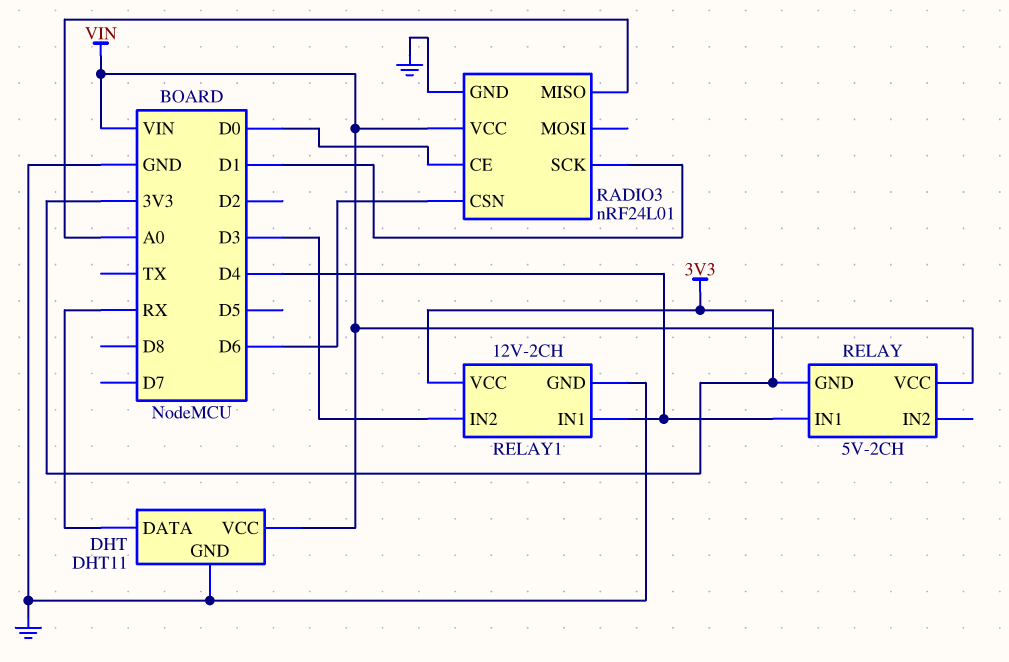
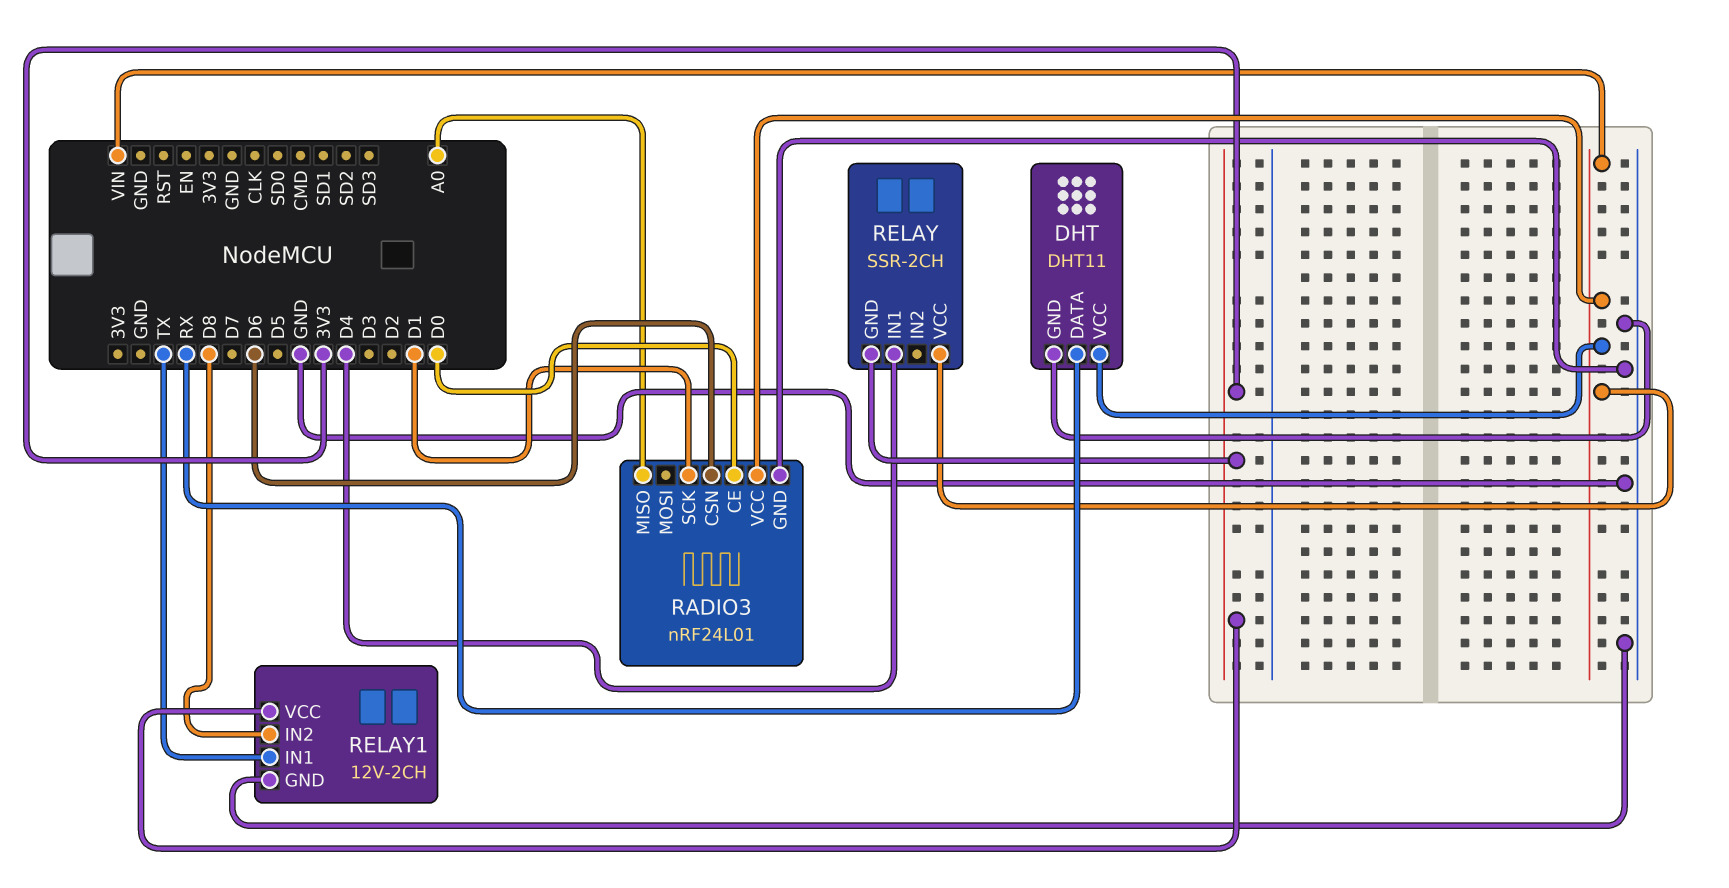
RELAY: 5V-2CH -> SSR-2CH
RELAY1 pin IN1: D4 -> TX
RELAY1 pin IN2: D3 -> D8

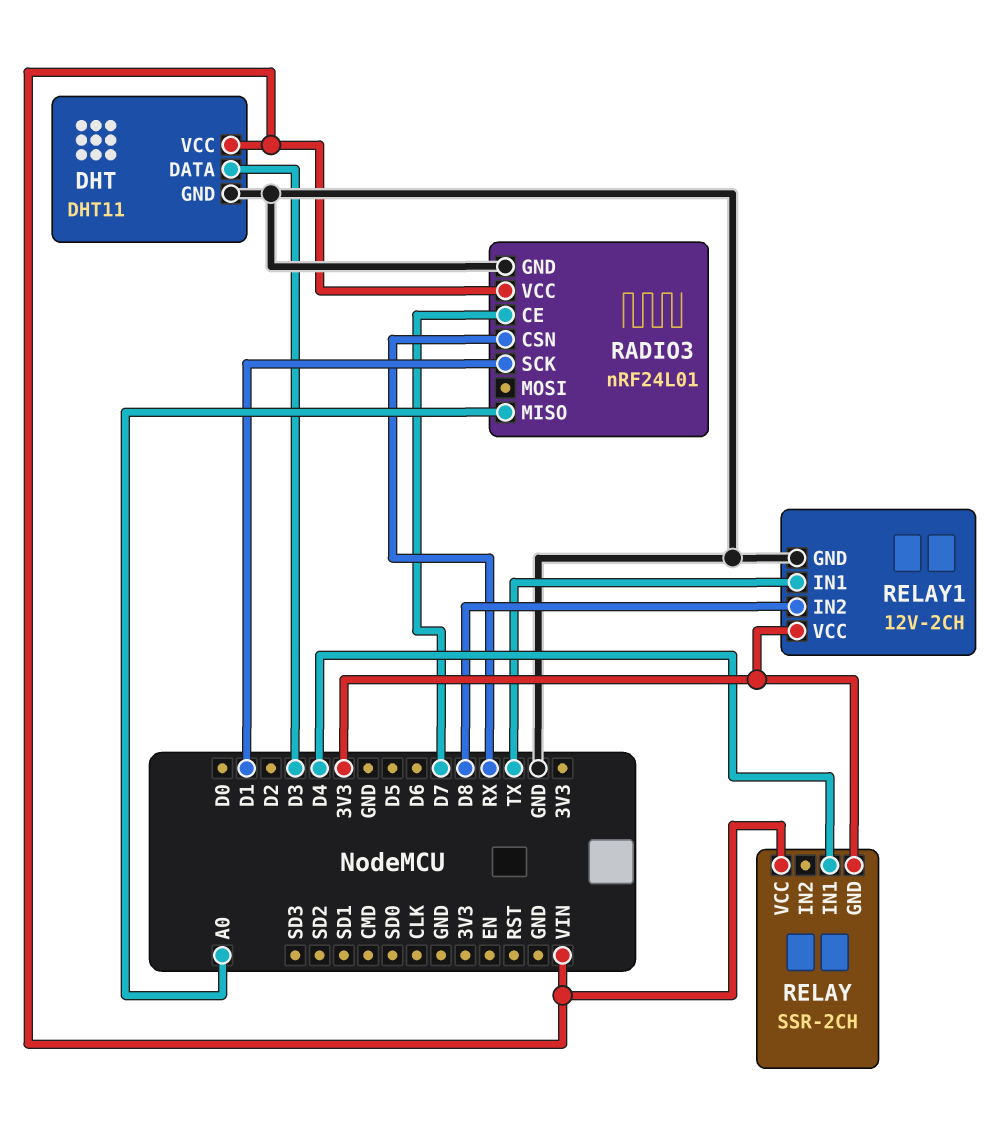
DHT pin DATA: RX -> D3
RADIO3 pin CE: D0 -> D7
RADIO3 pin CSN: D6 -> RX

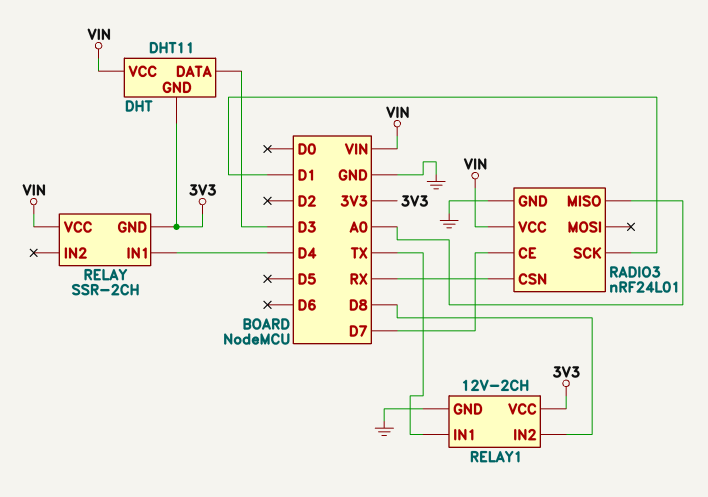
DHT pin GND: GND -> 3V3

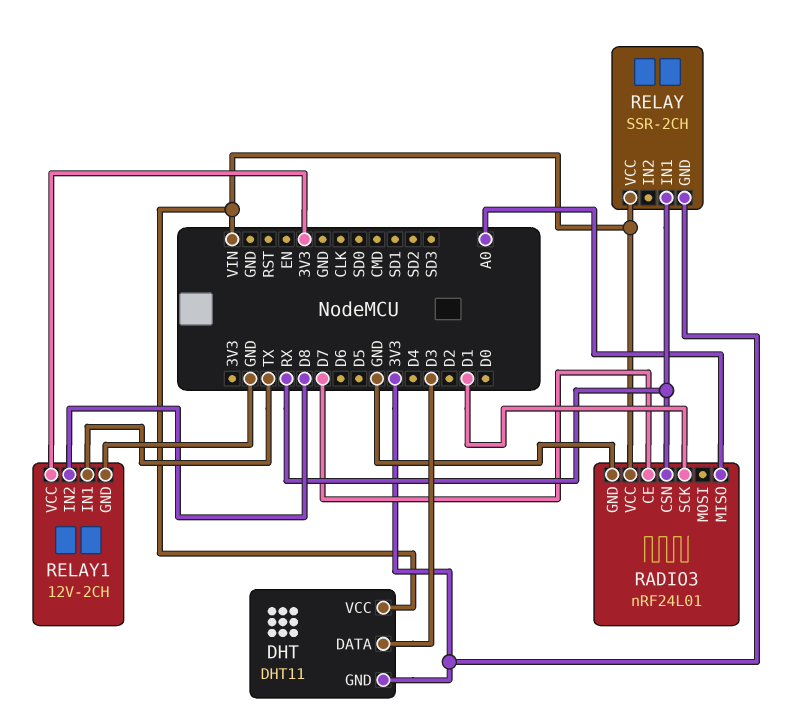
RELAY pin IN1: D4 -> RX

